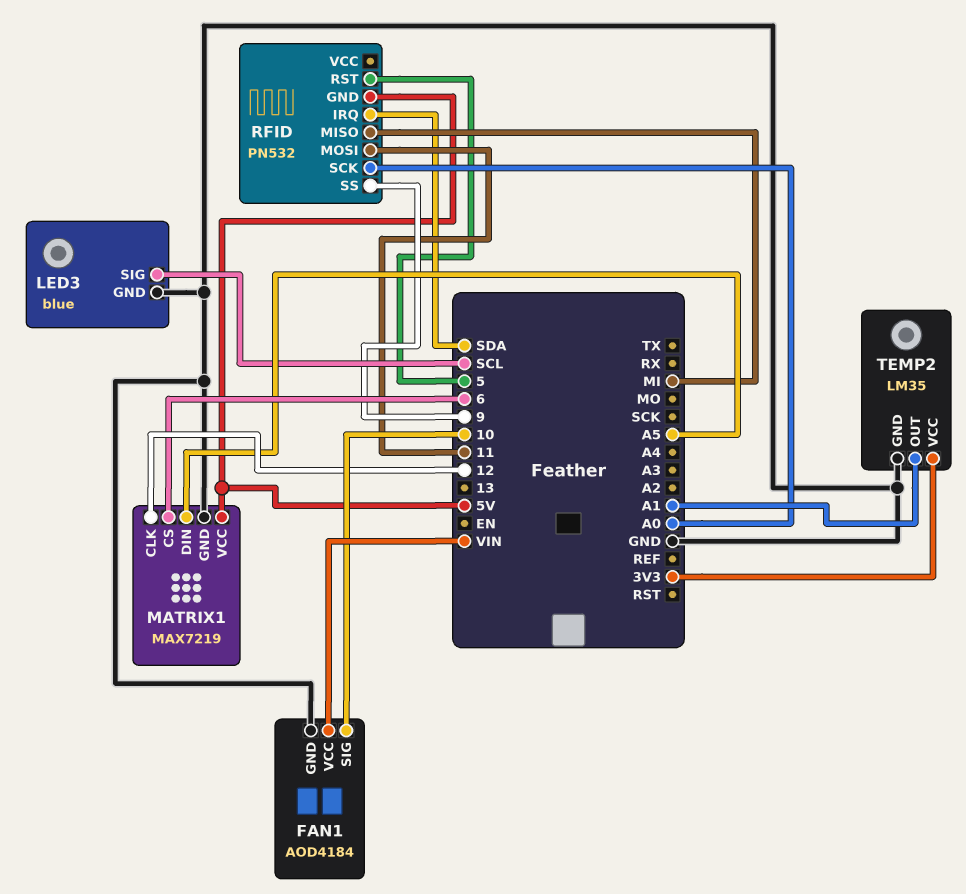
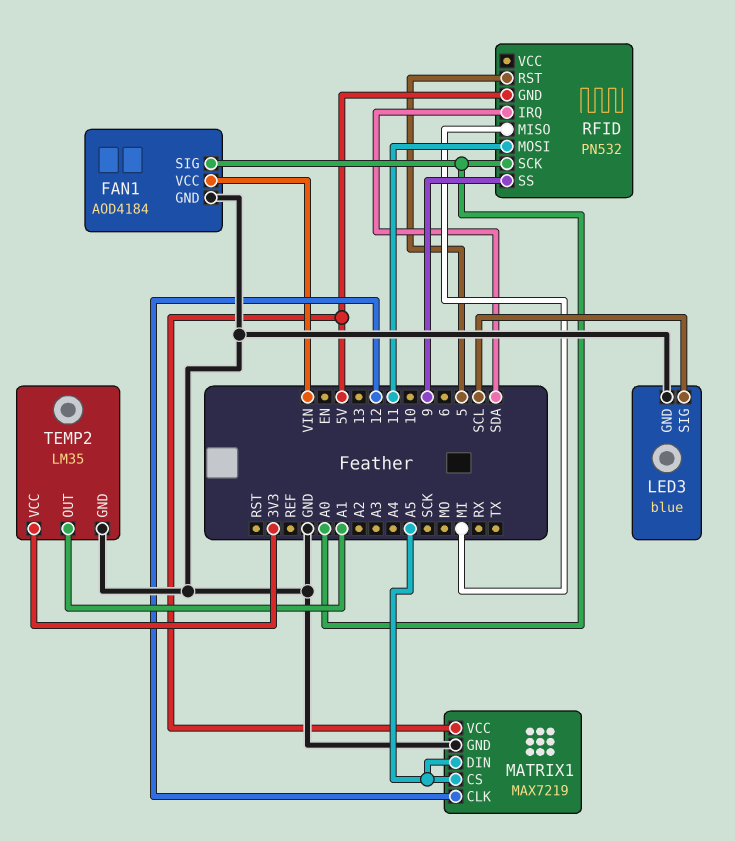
FAN1 pin SIG: 10 -> A0
MATRIX1 pin CS: 6 -> A5

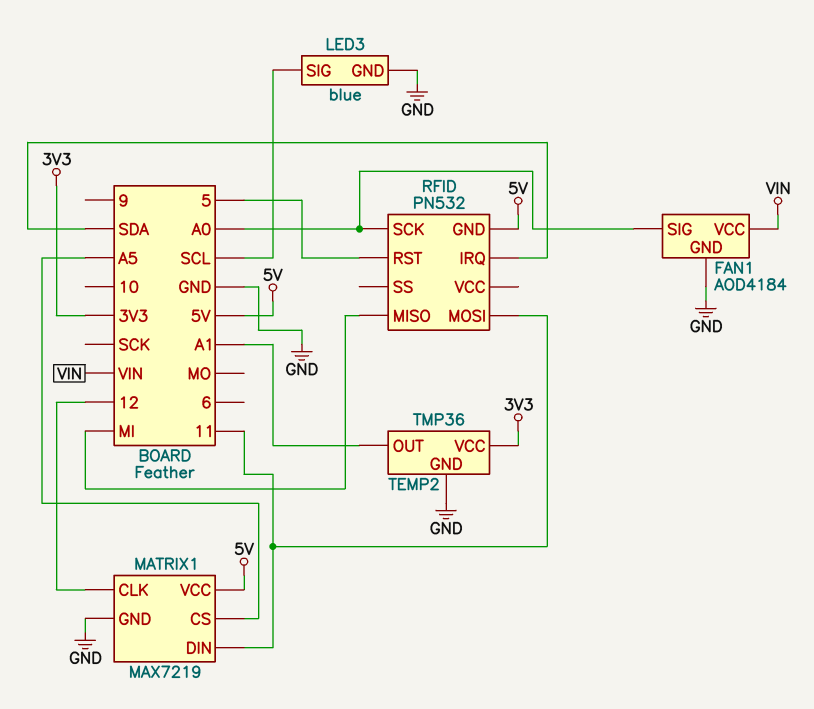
MATRIX1 pin DIN: A5 -> 11
RFID pin SS: 9 -> none
TEMP2: LM35 -> TMP36

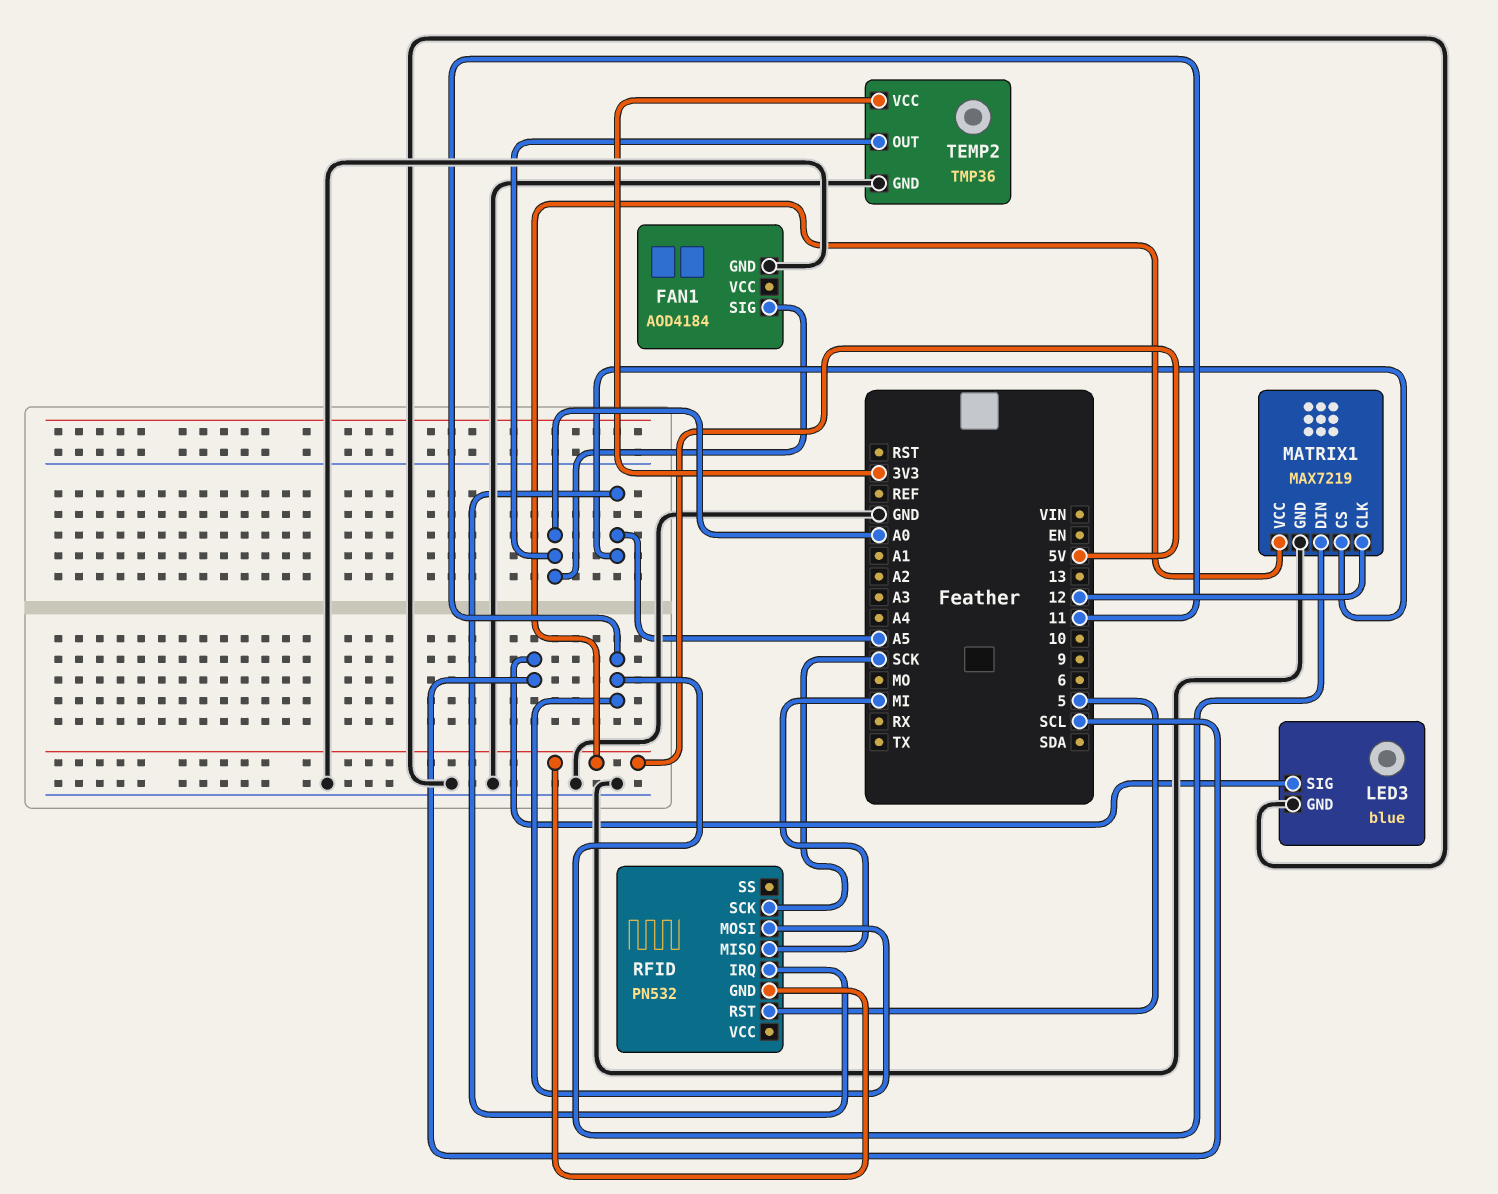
FAN1 pin VCC: VIN -> none
RFID pin IRQ: SDA -> A5
RFID pin SCK: A0 -> SCK
TEMP2 pin OUT: A1 -> A0

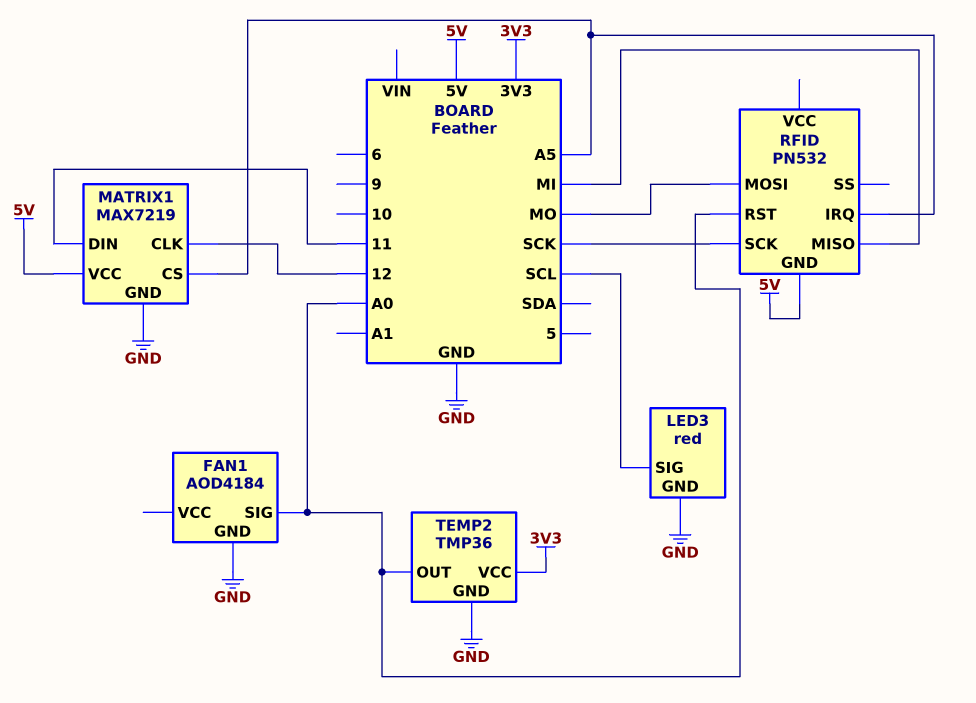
LED3: blue -> red
RFID pin MOSI: 11 -> MO
RFID pin RST: 5 -> A0

